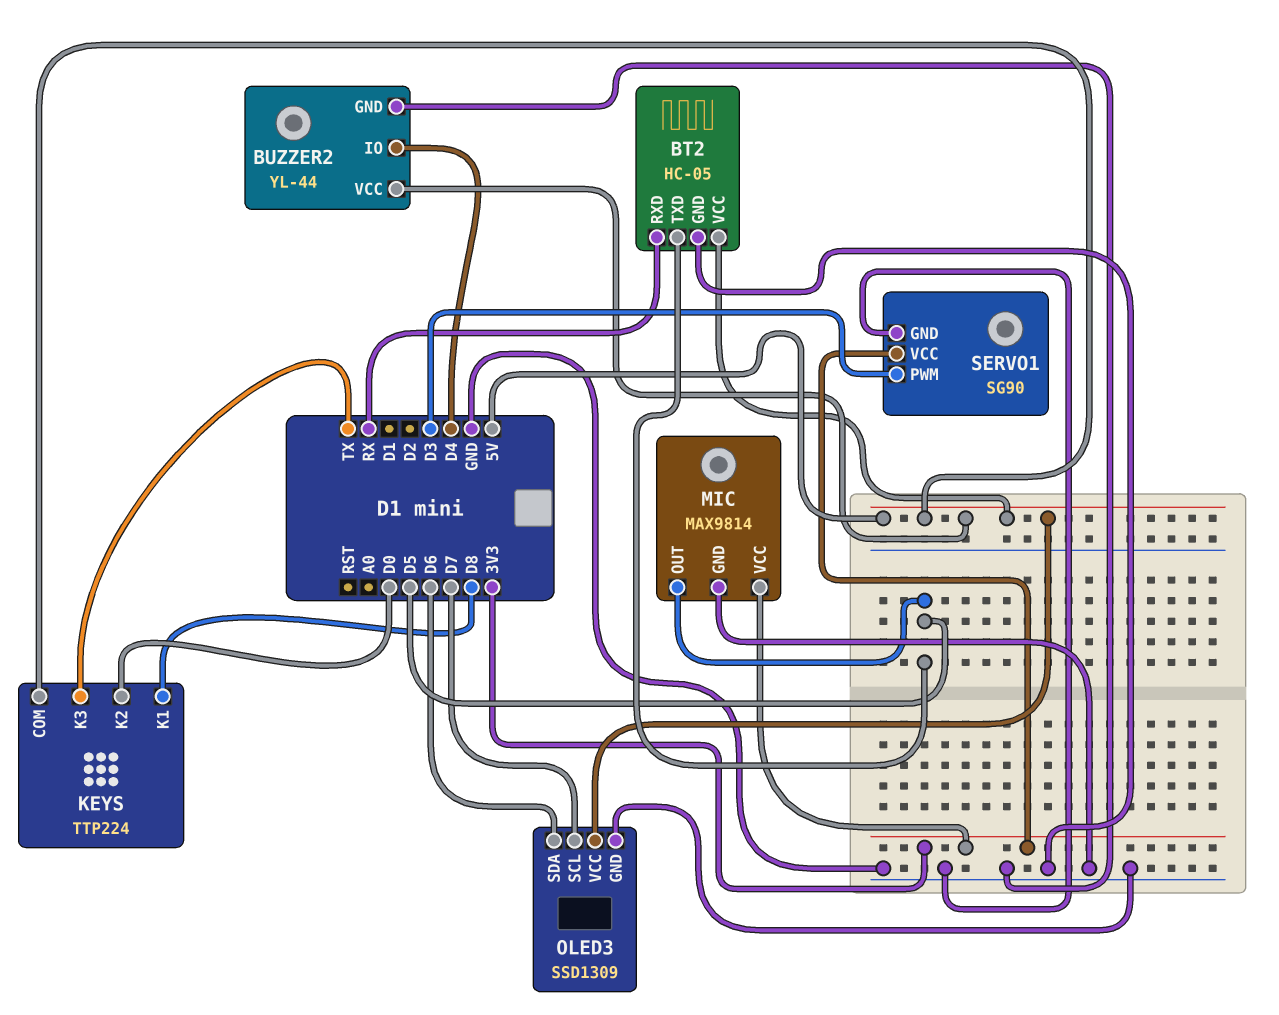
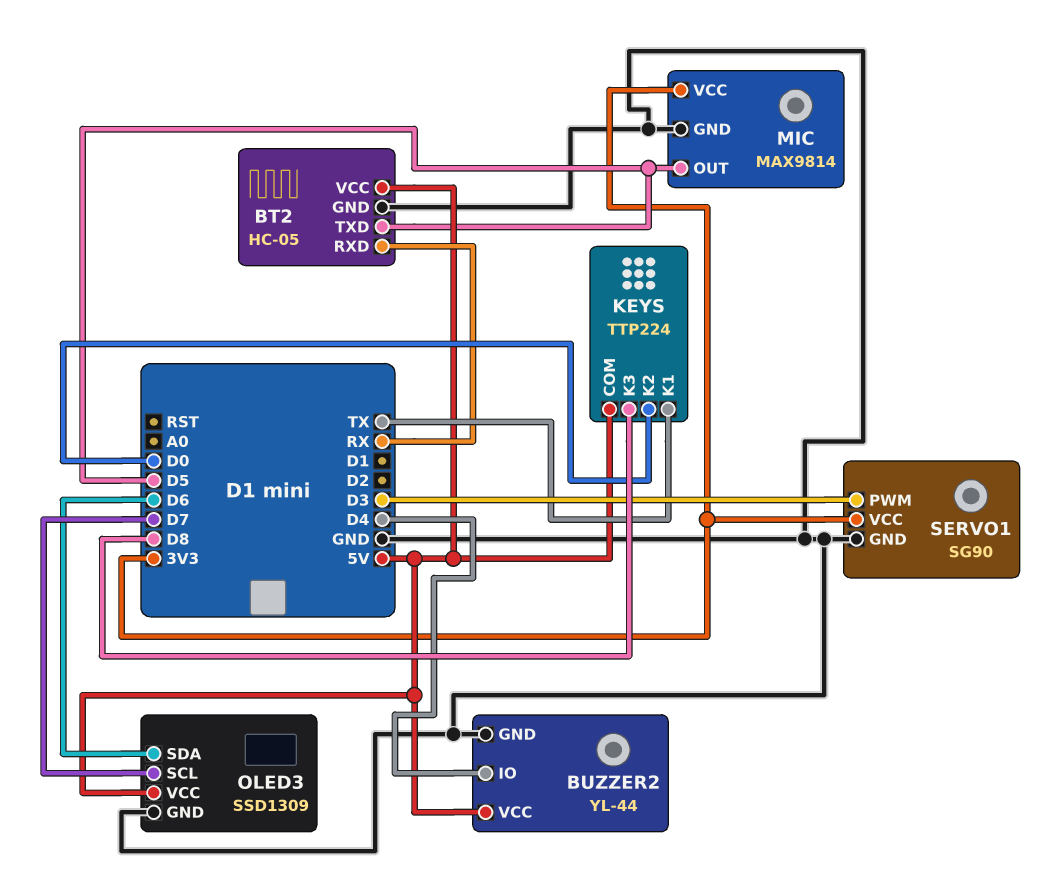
KEYS pin K1: D8 -> TX
KEYS pin K3: TX -> D8

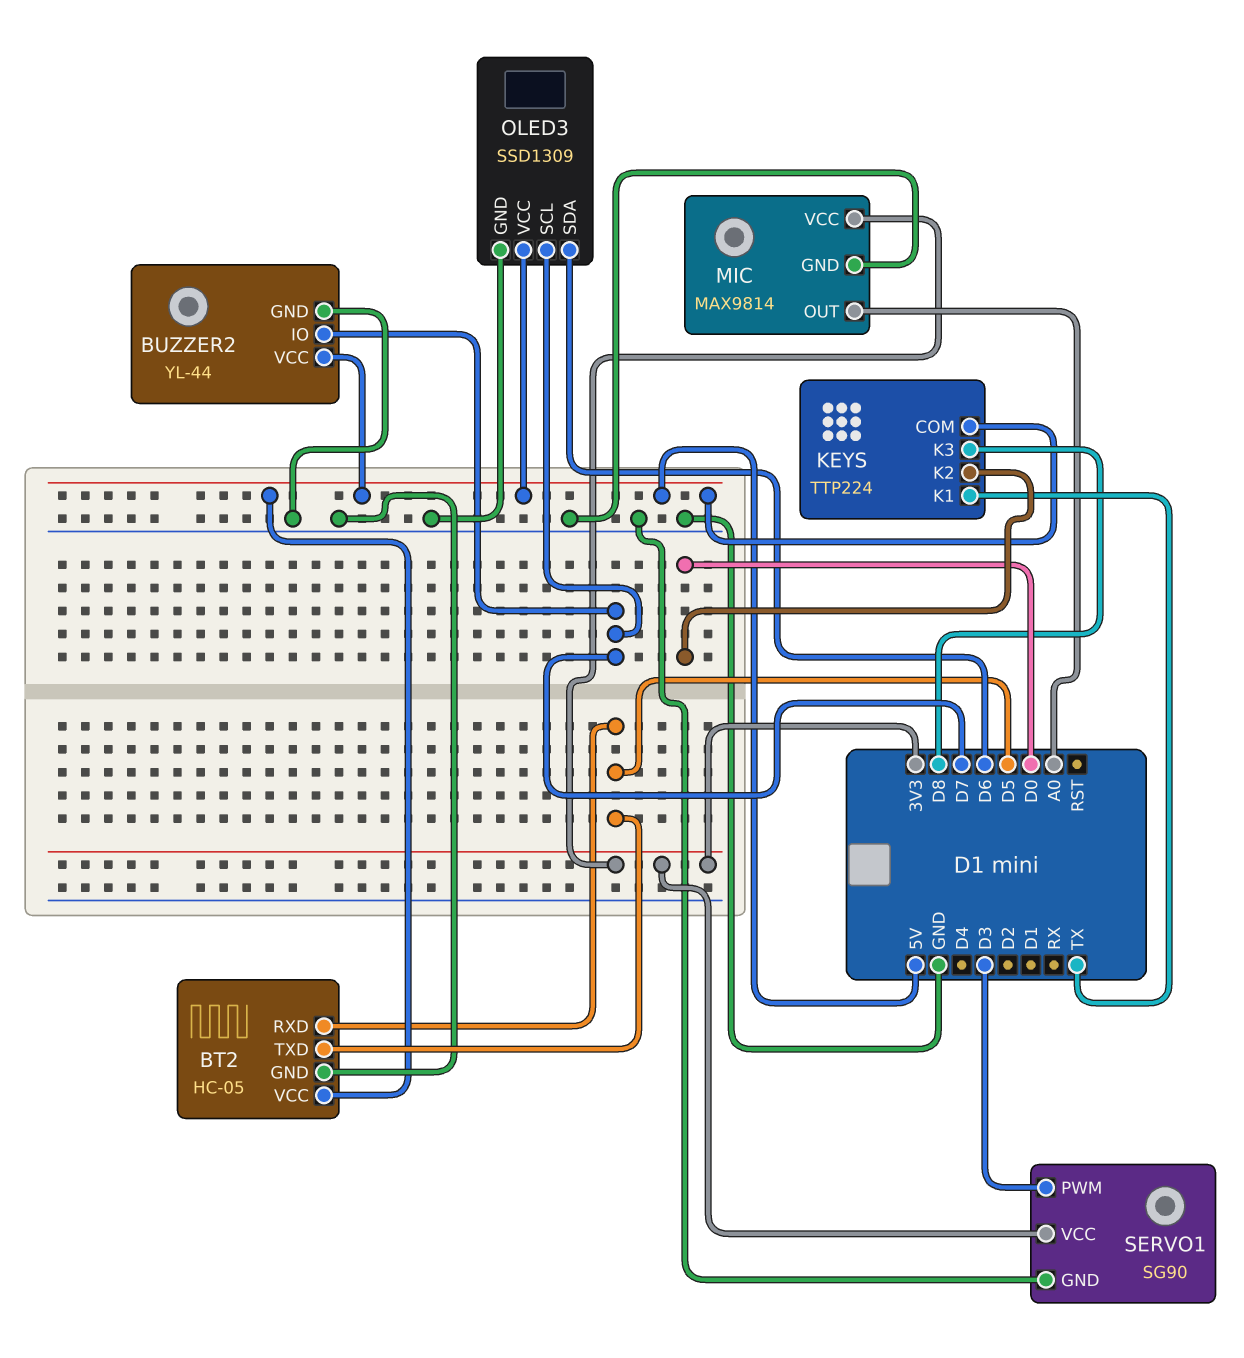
BT2 pin RXD: RX -> D5
BUZZER2 pin IO: D4 -> D7
MIC pin OUT: D5 -> A0

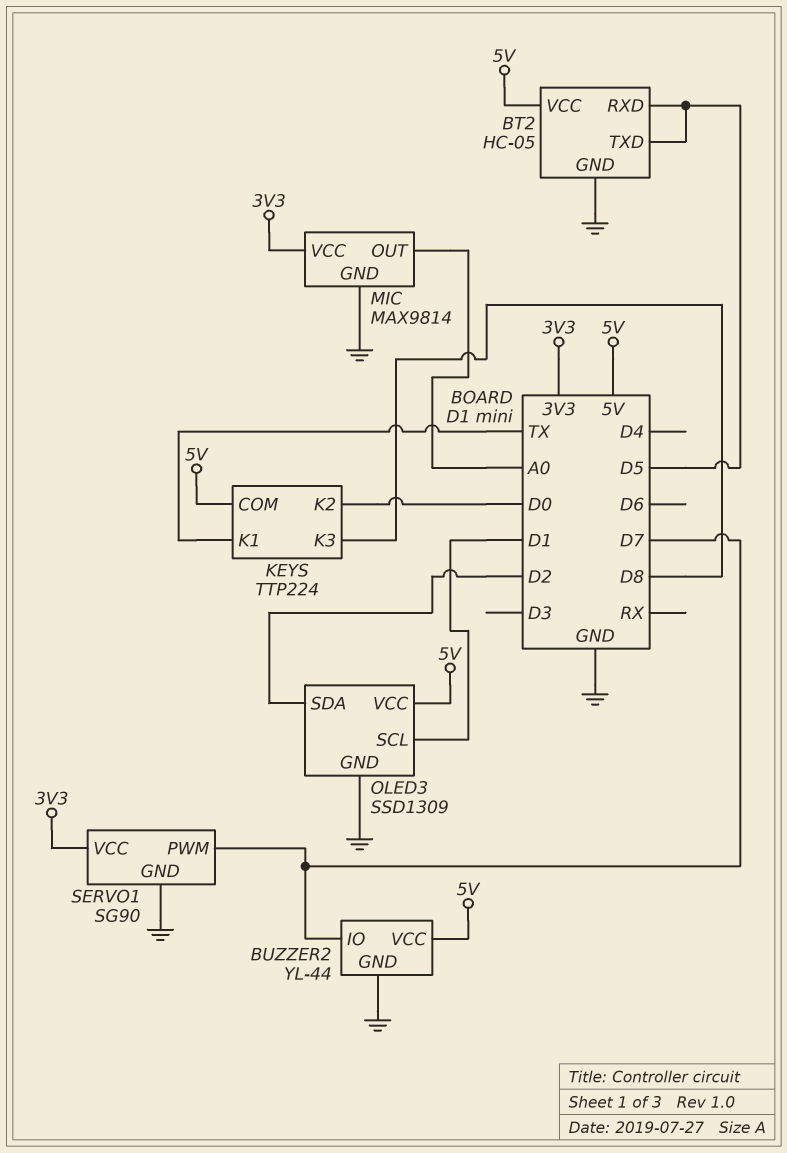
OLED3 pin SCL: D7 -> D1
OLED3 pin SDA: D6 -> D2
SERVO1 pin PWM: D3 -> D7

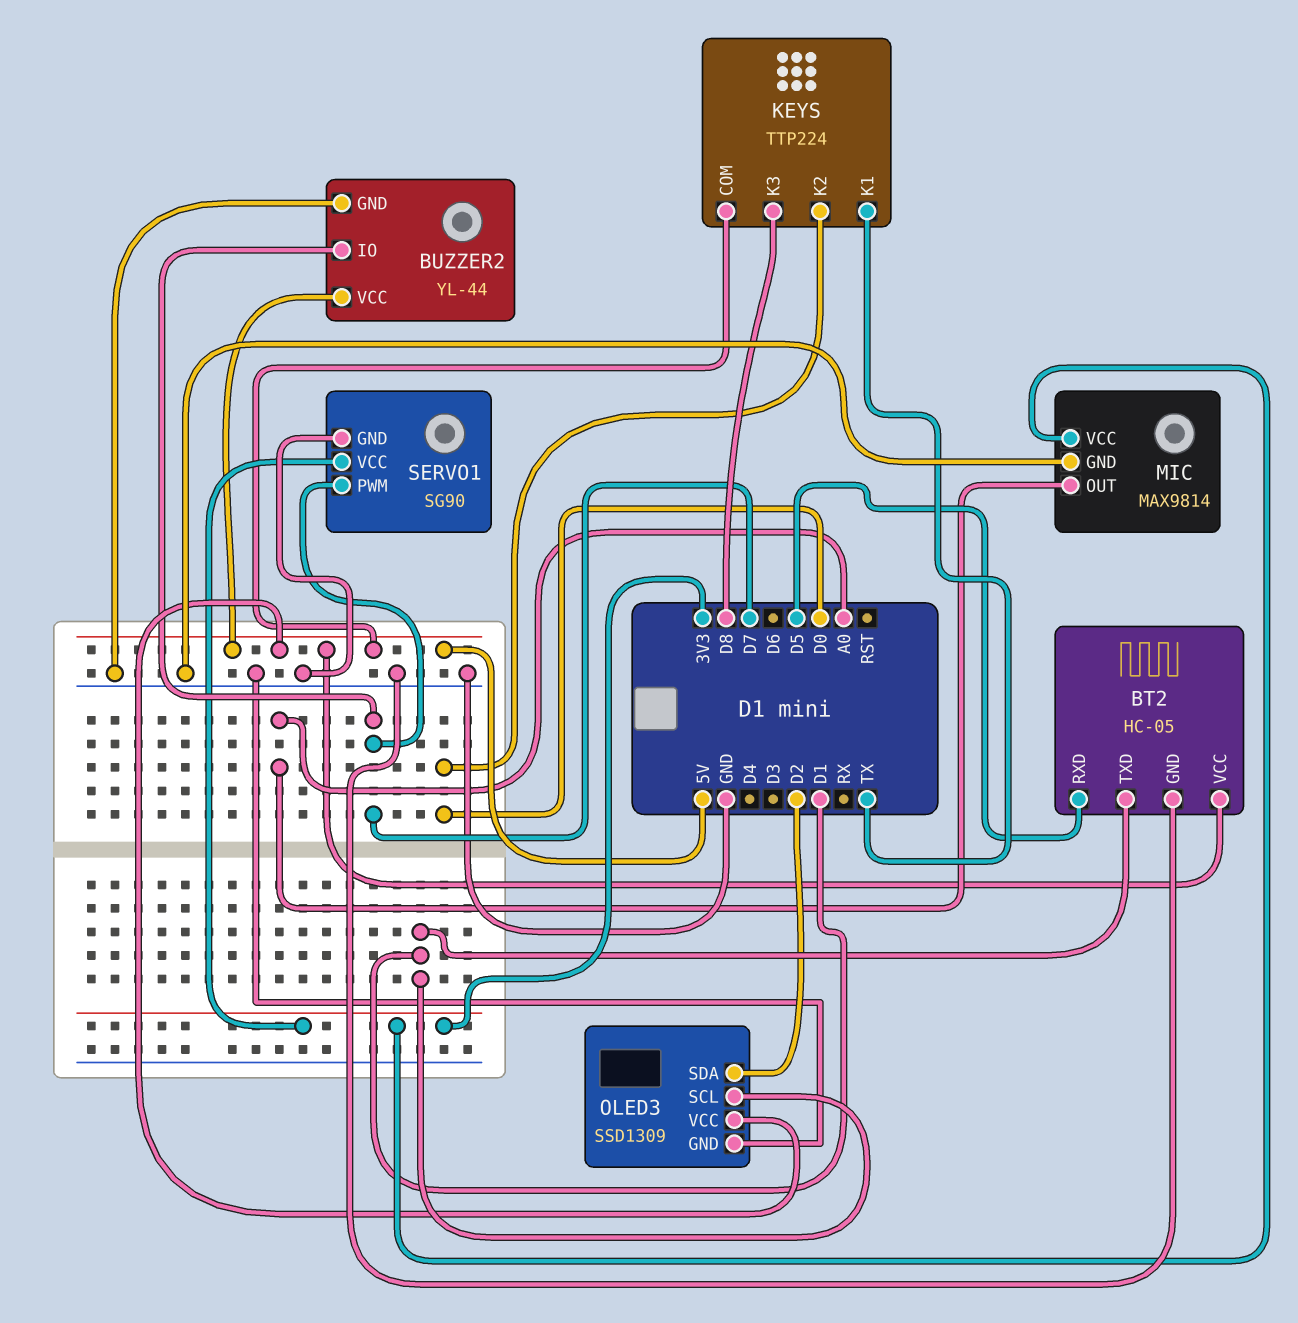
BT2 pin TXD: D5 -> D1

